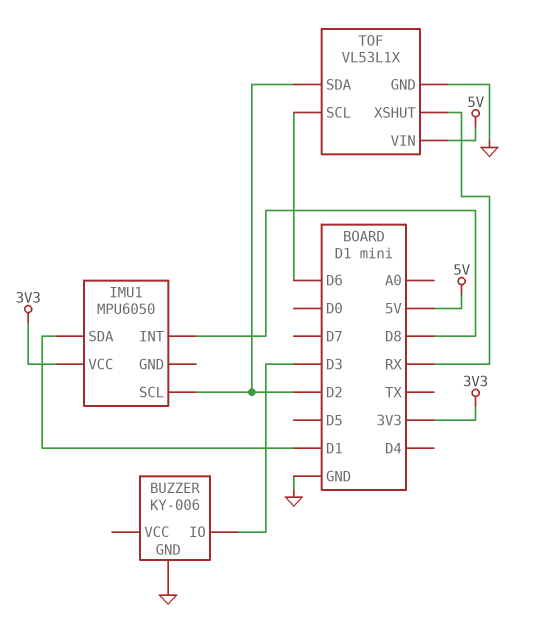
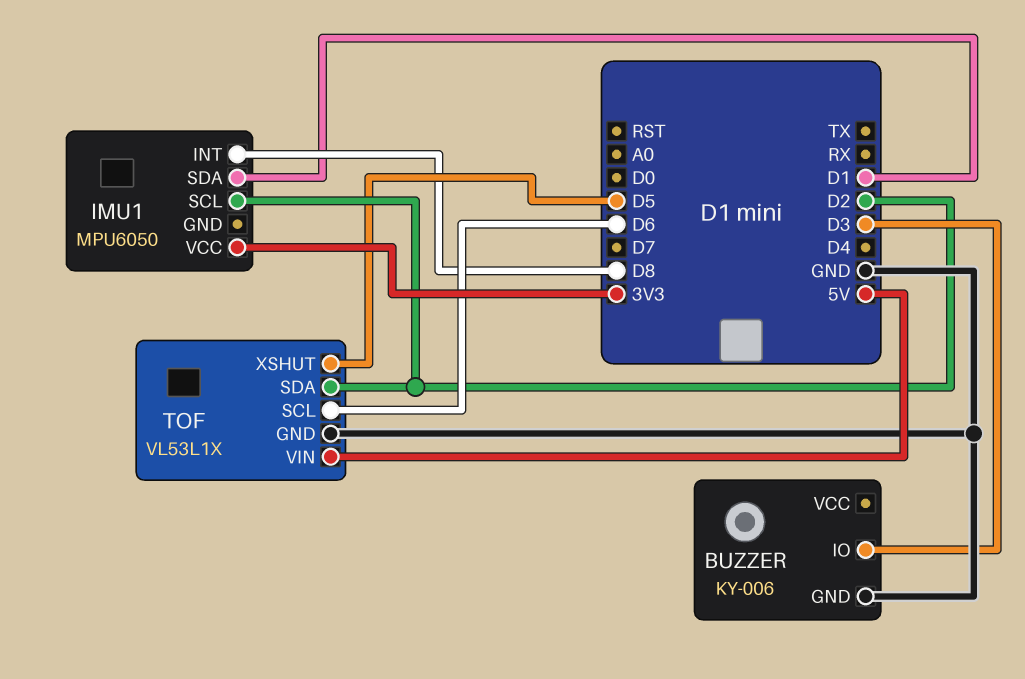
TOF pin XSHUT: RX -> D5

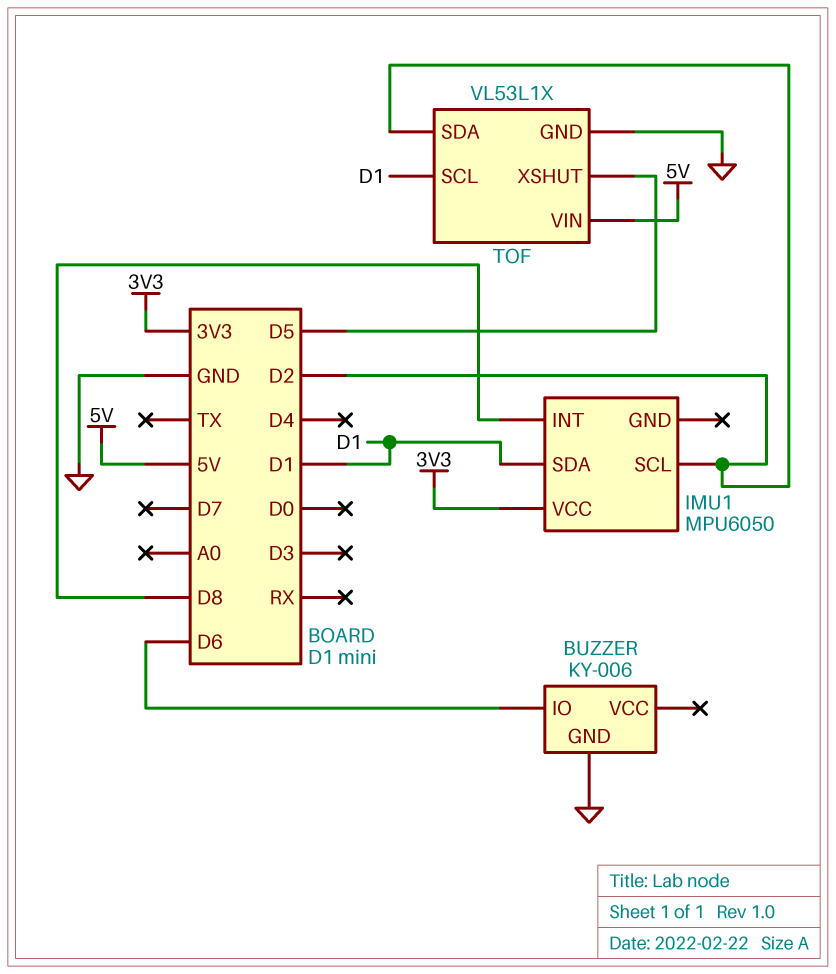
BUZZER pin IO: D3 -> D6
TOF pin SCL: D6 -> D1

